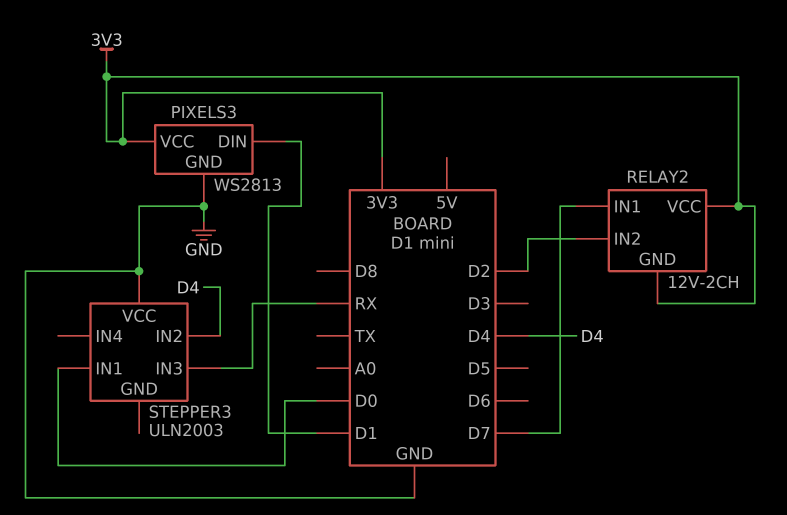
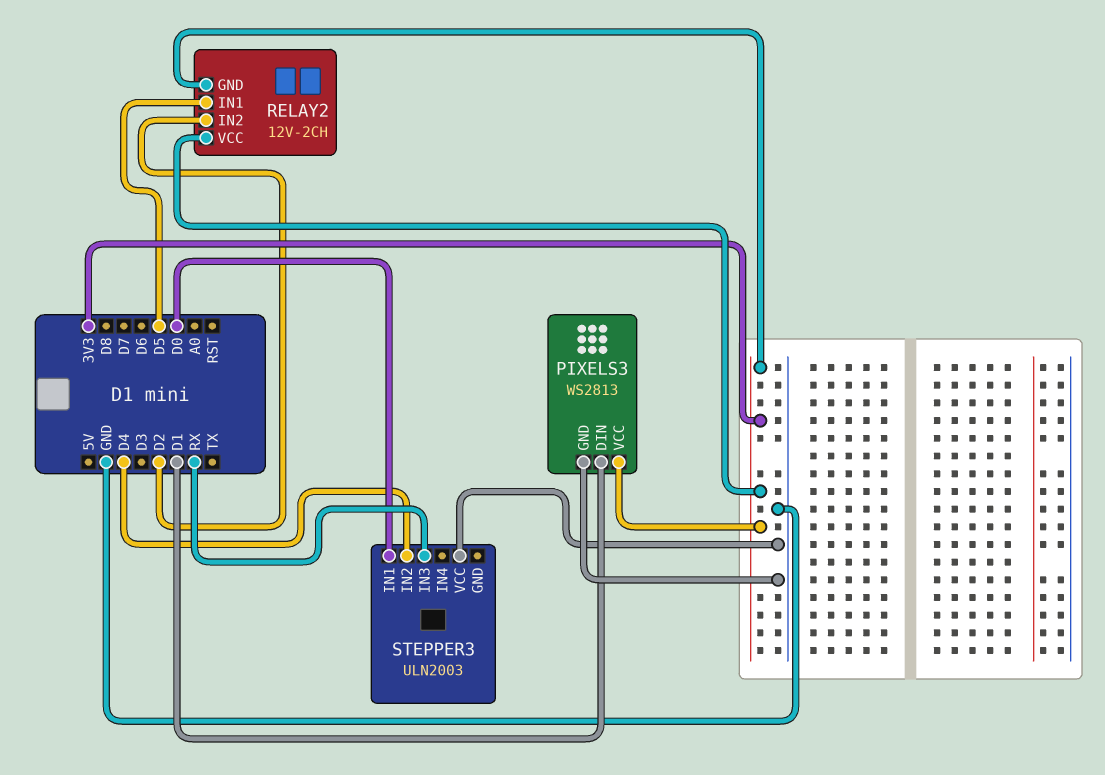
RELAY2 pin IN1: D7 -> D5

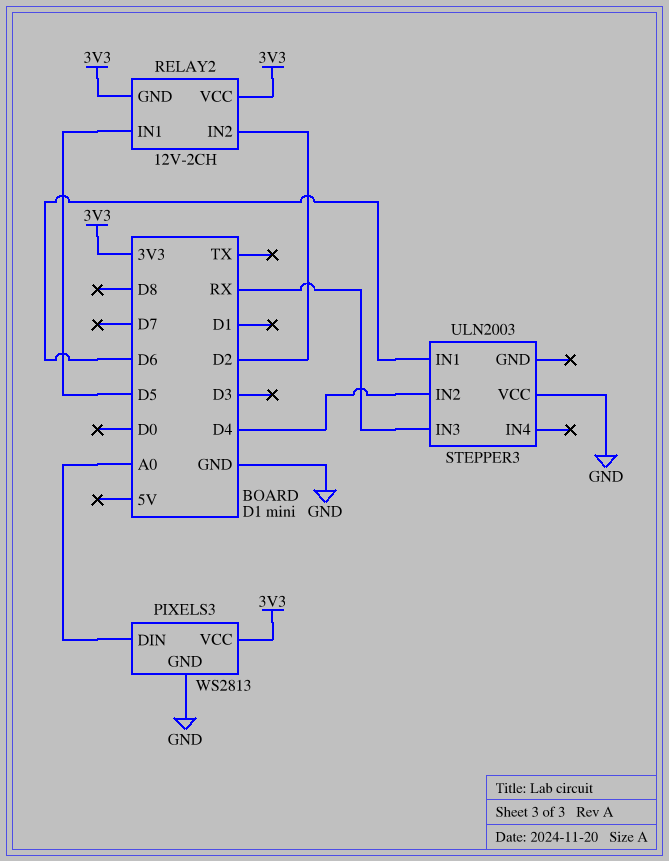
PIXELS3 pin DIN: D1 -> A0
STEPPER3 pin IN1: D0 -> D6

